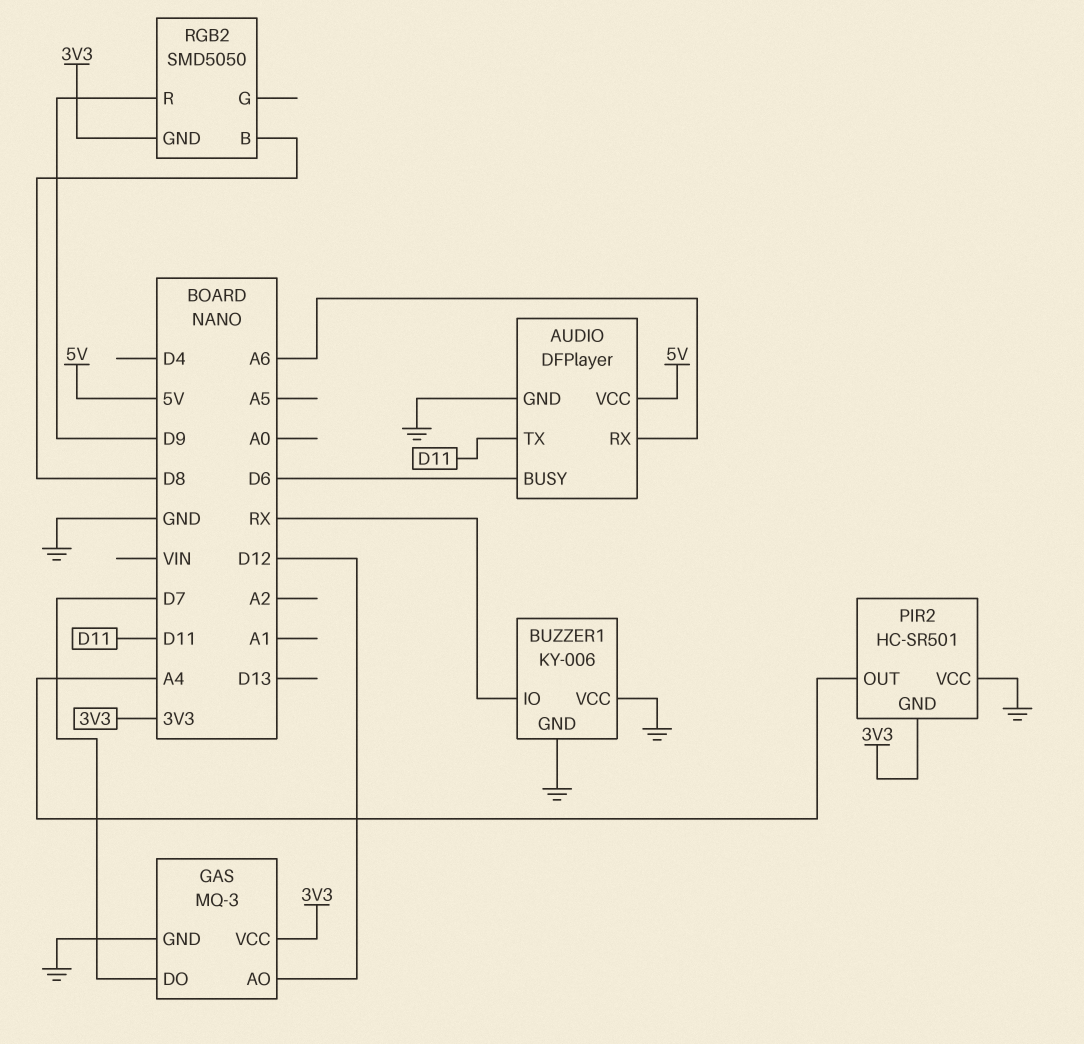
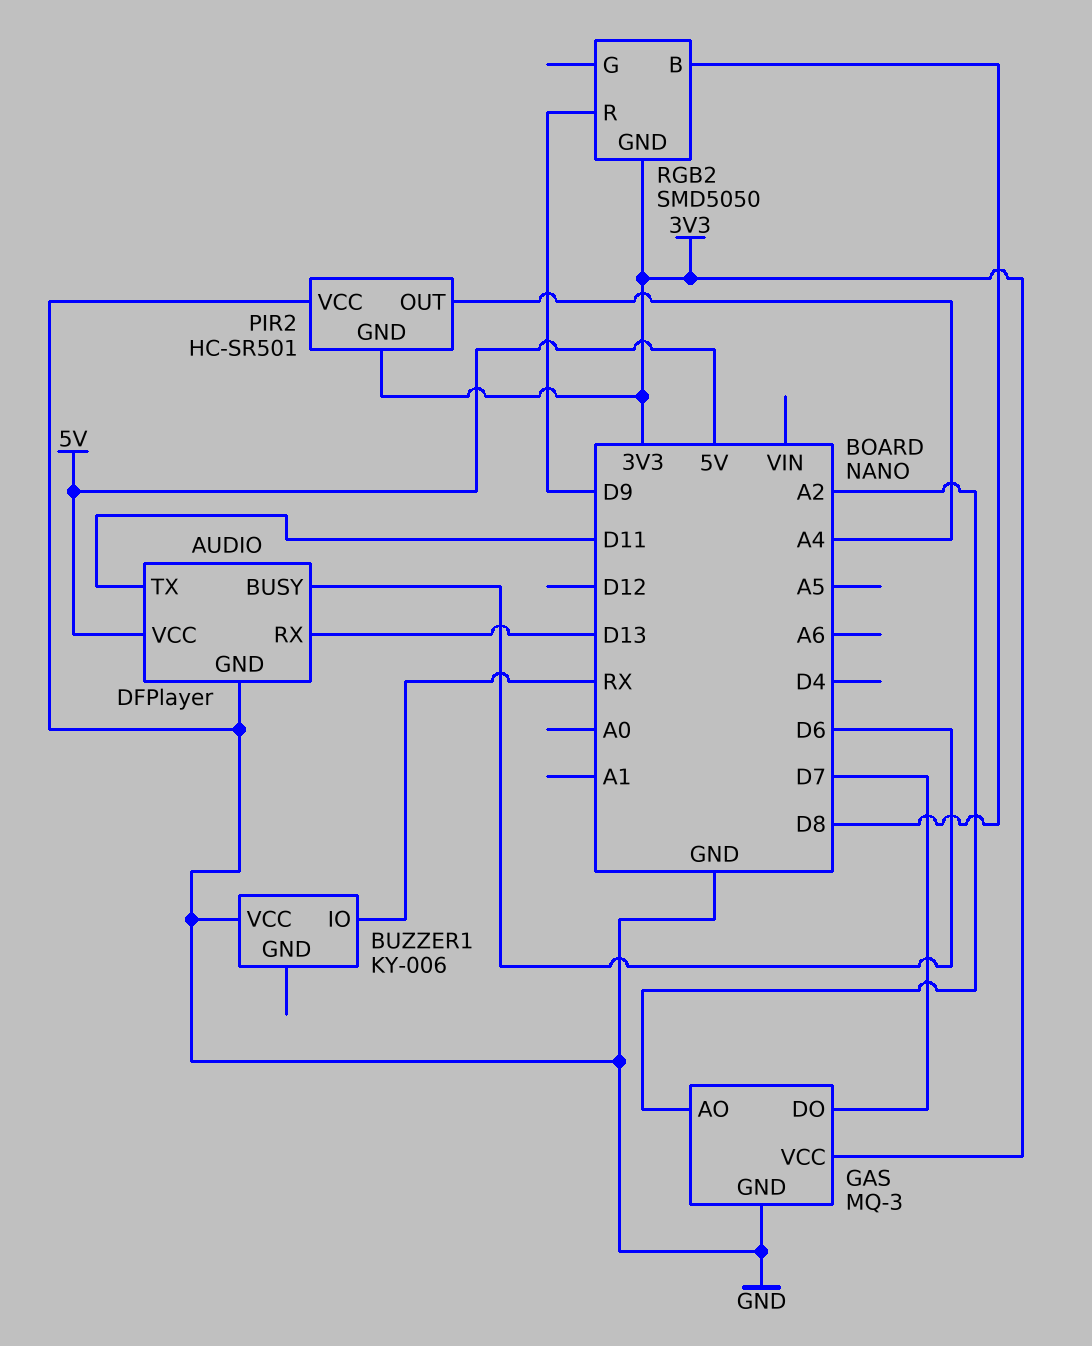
AUDIO pin RX: A6 -> D13
BUZZER1 pin GND: GND -> none
GAS pin AO: D12 -> A2

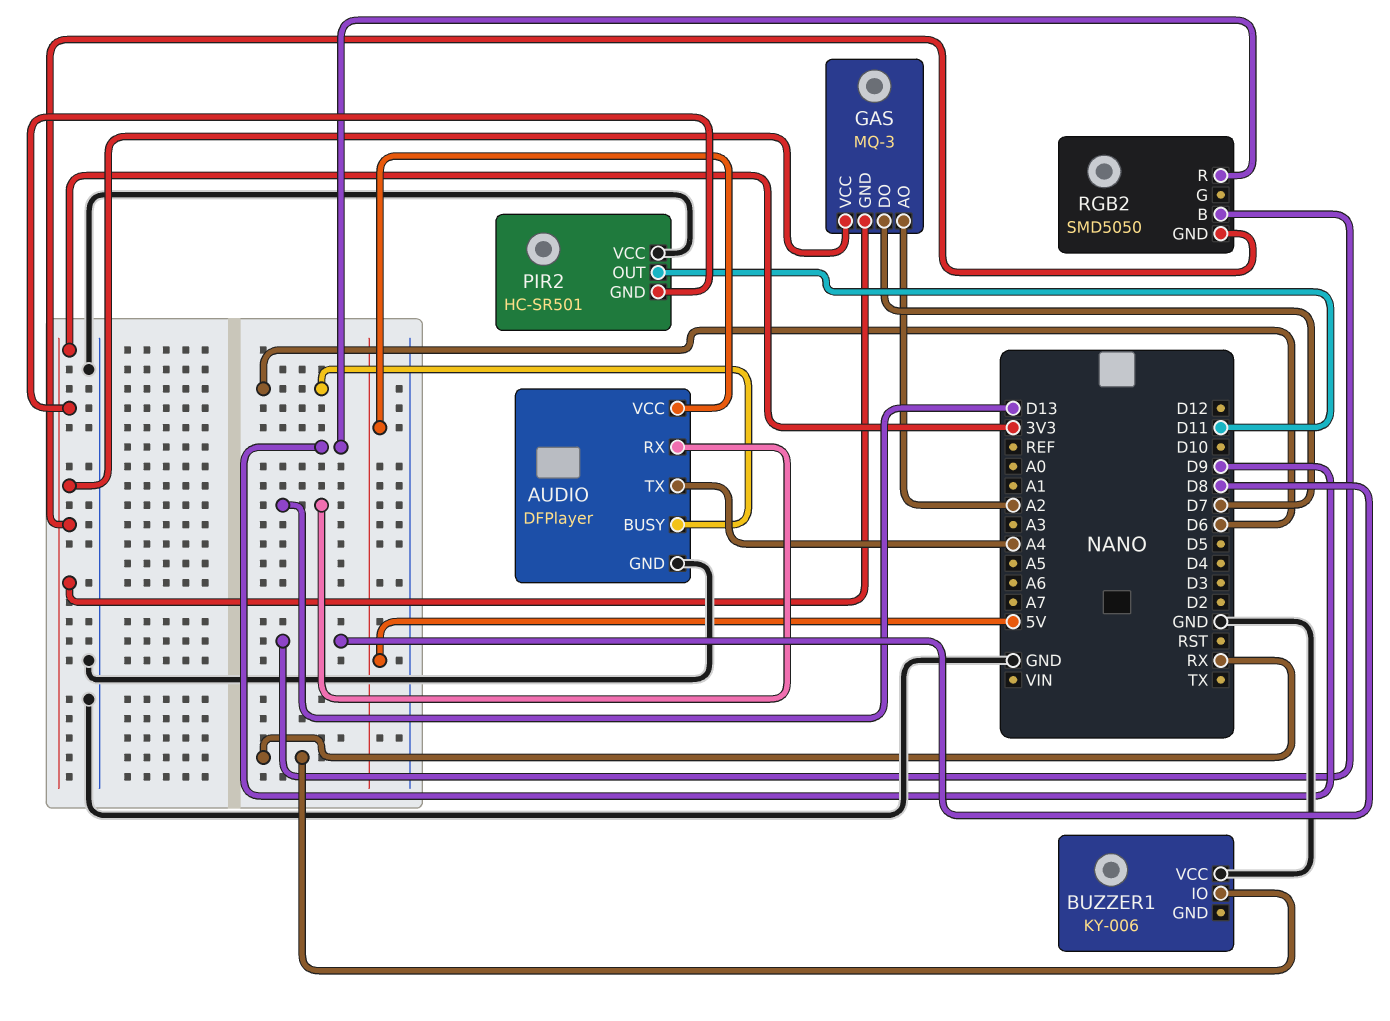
AUDIO pin TX: D11 -> A4
GAS pin GND: GND -> 3V3
PIR2 pin OUT: A4 -> D11

